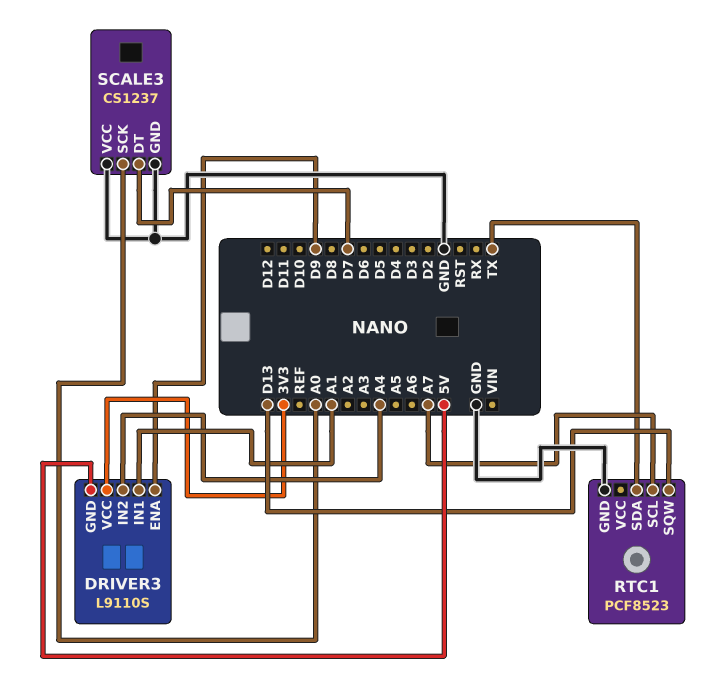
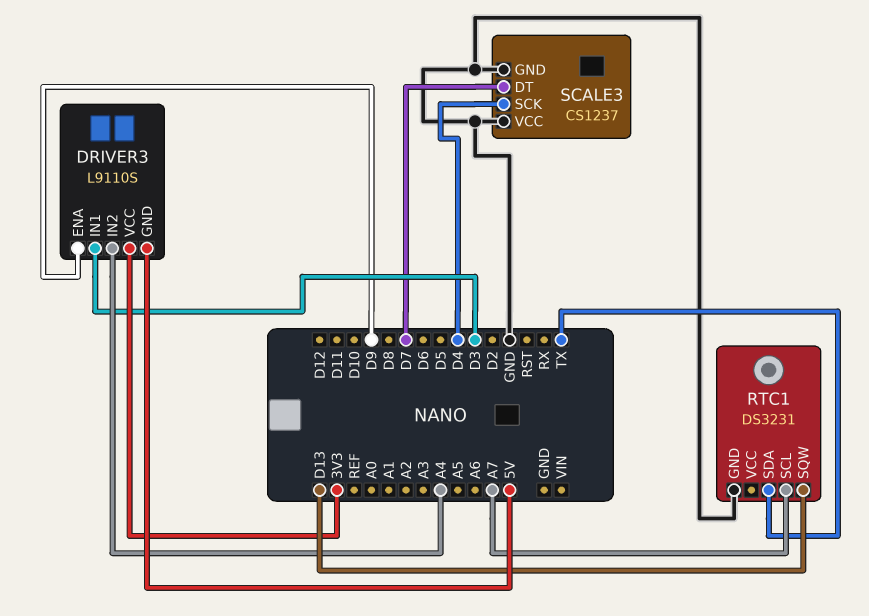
DRIVER3 pin IN1: A1 -> D3
RTC1: PCF8523 -> DS3231
SCALE3 pin SCK: A0 -> D4

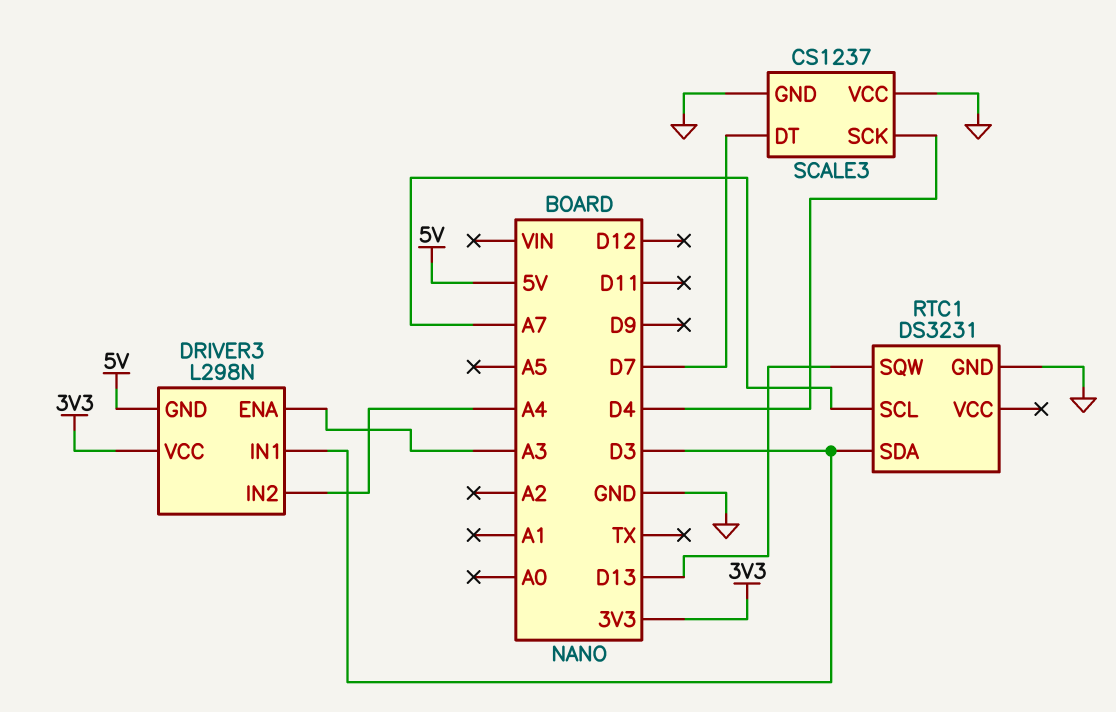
DRIVER3: L9110S -> L298N
DRIVER3 pin ENA: D9 -> A3
RTC1 pin SDA: TX -> D3

